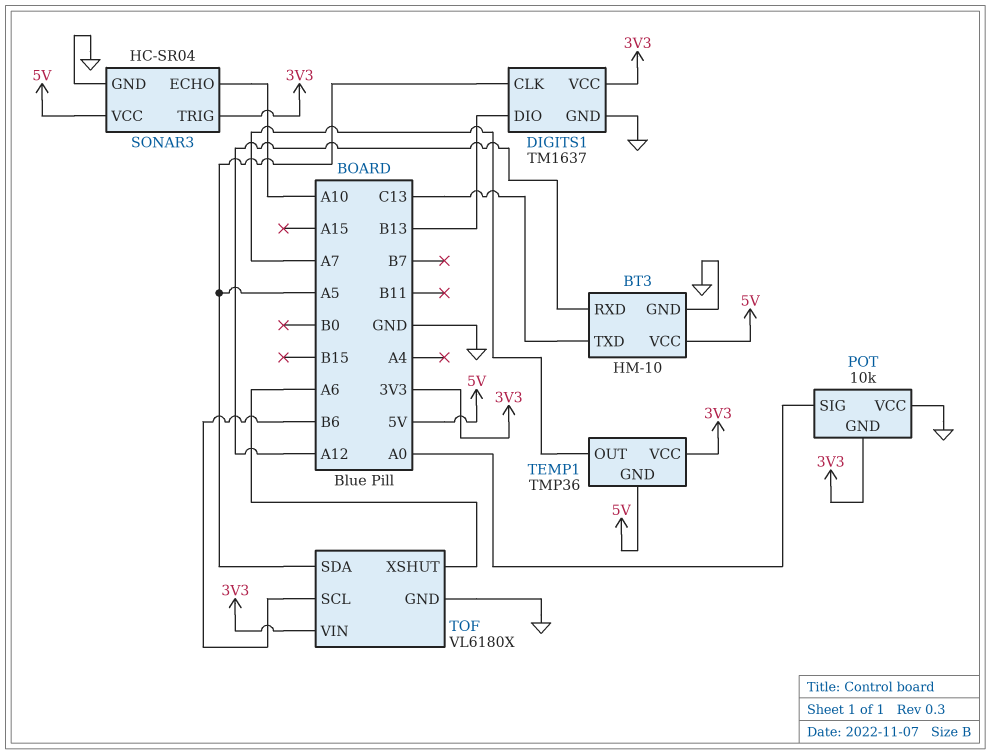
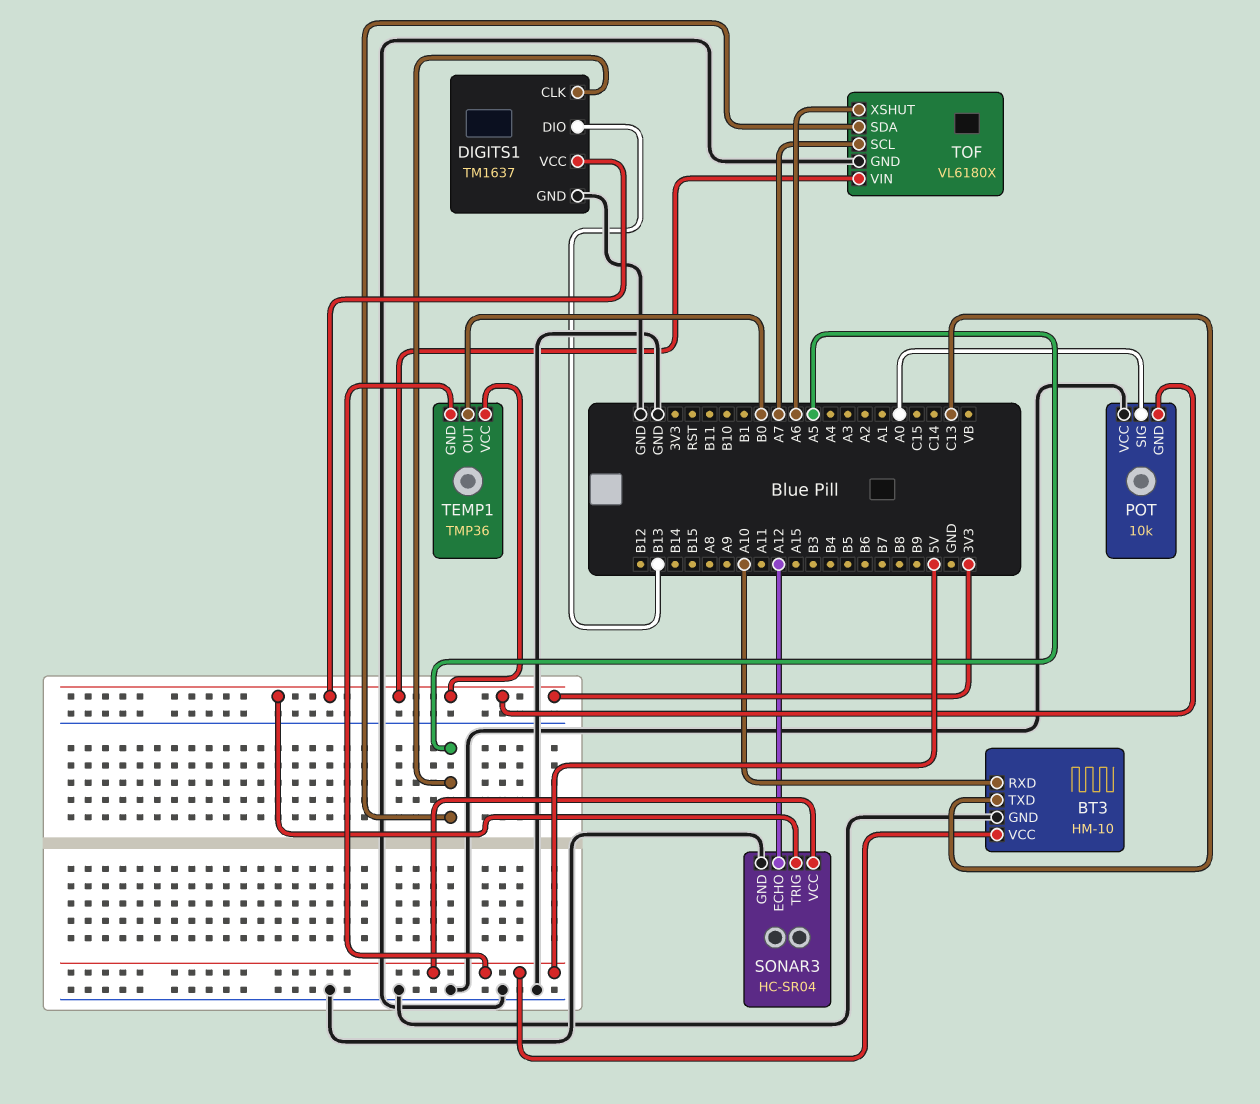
BT3 pin RXD: A12 -> A10
SONAR3 pin ECHO: A10 -> A12
TEMP1 pin OUT: A7 -> B0
TOF pin SCL: B6 -> A7

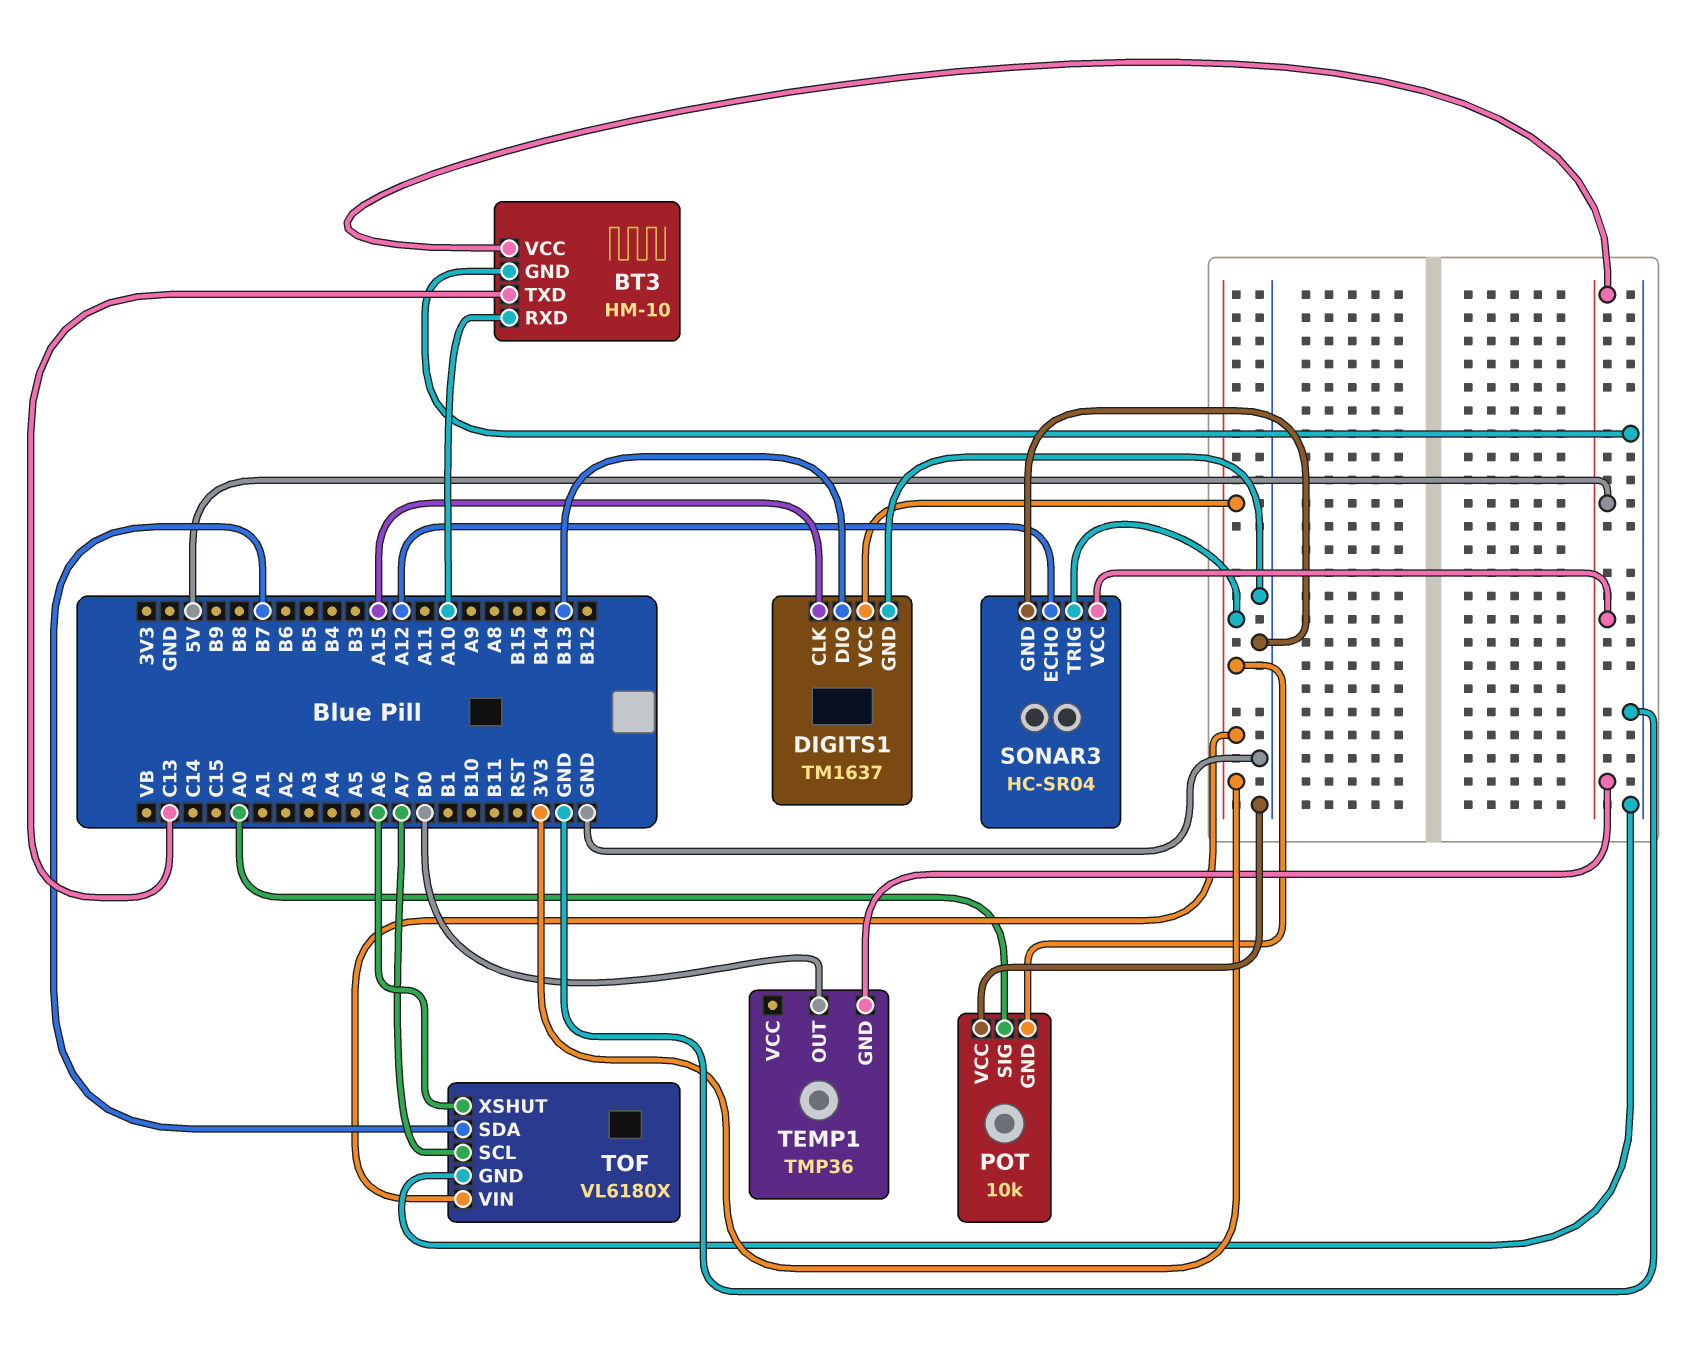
DIGITS1 pin CLK: A5 -> A15
TEMP1 pin VCC: 3V3 -> none
TOF pin SDA: A5 -> B7

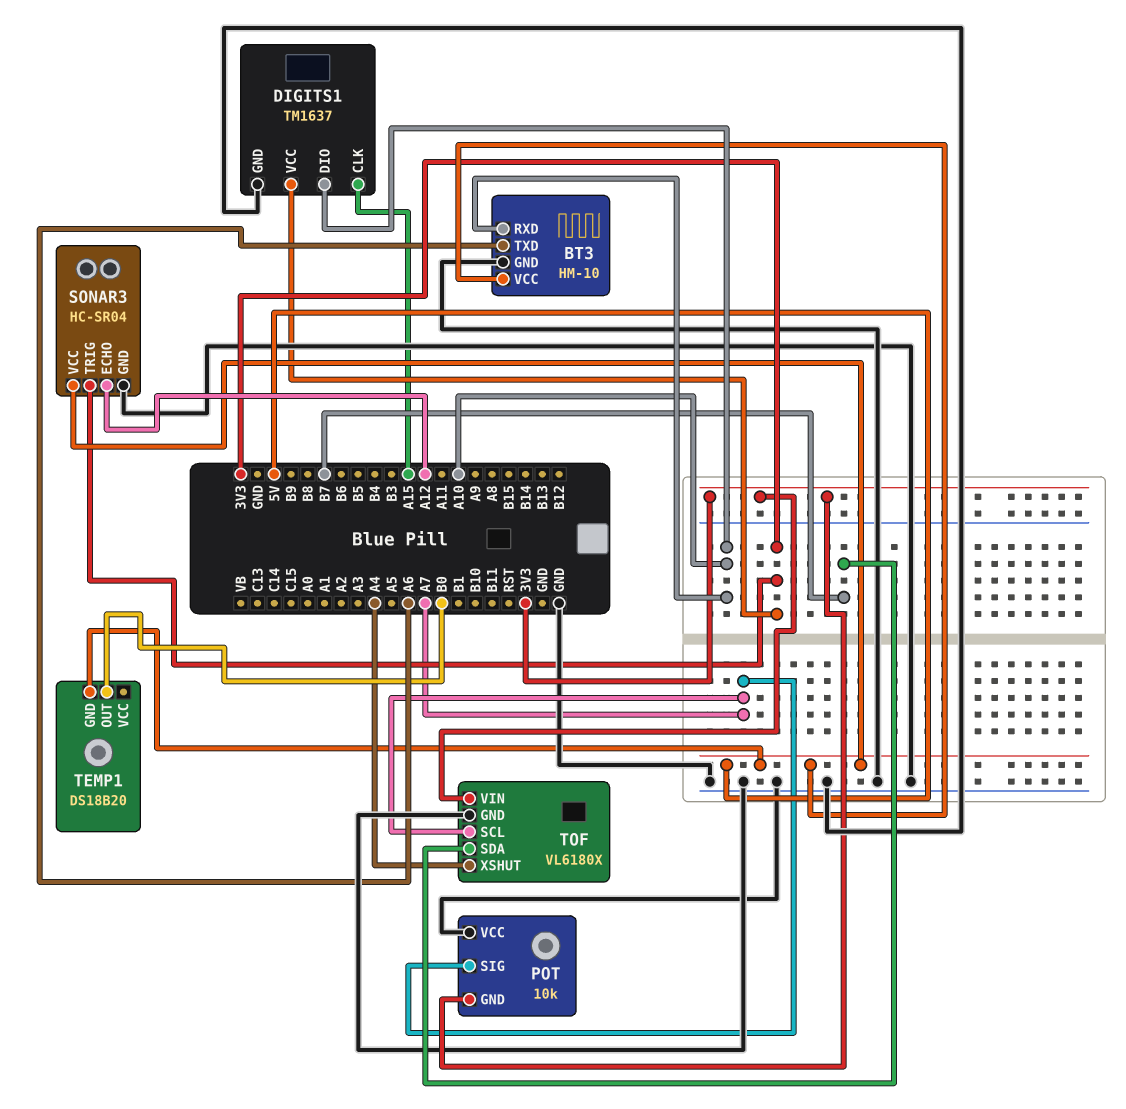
BT3 pin TXD: C13 -> A6
DIGITS1 pin DIO: B13 -> A10
POT pin SIG: A0 -> A7
TEMP1: TMP36 -> DS18B20
TOF pin XSHUT: A6 -> A4

